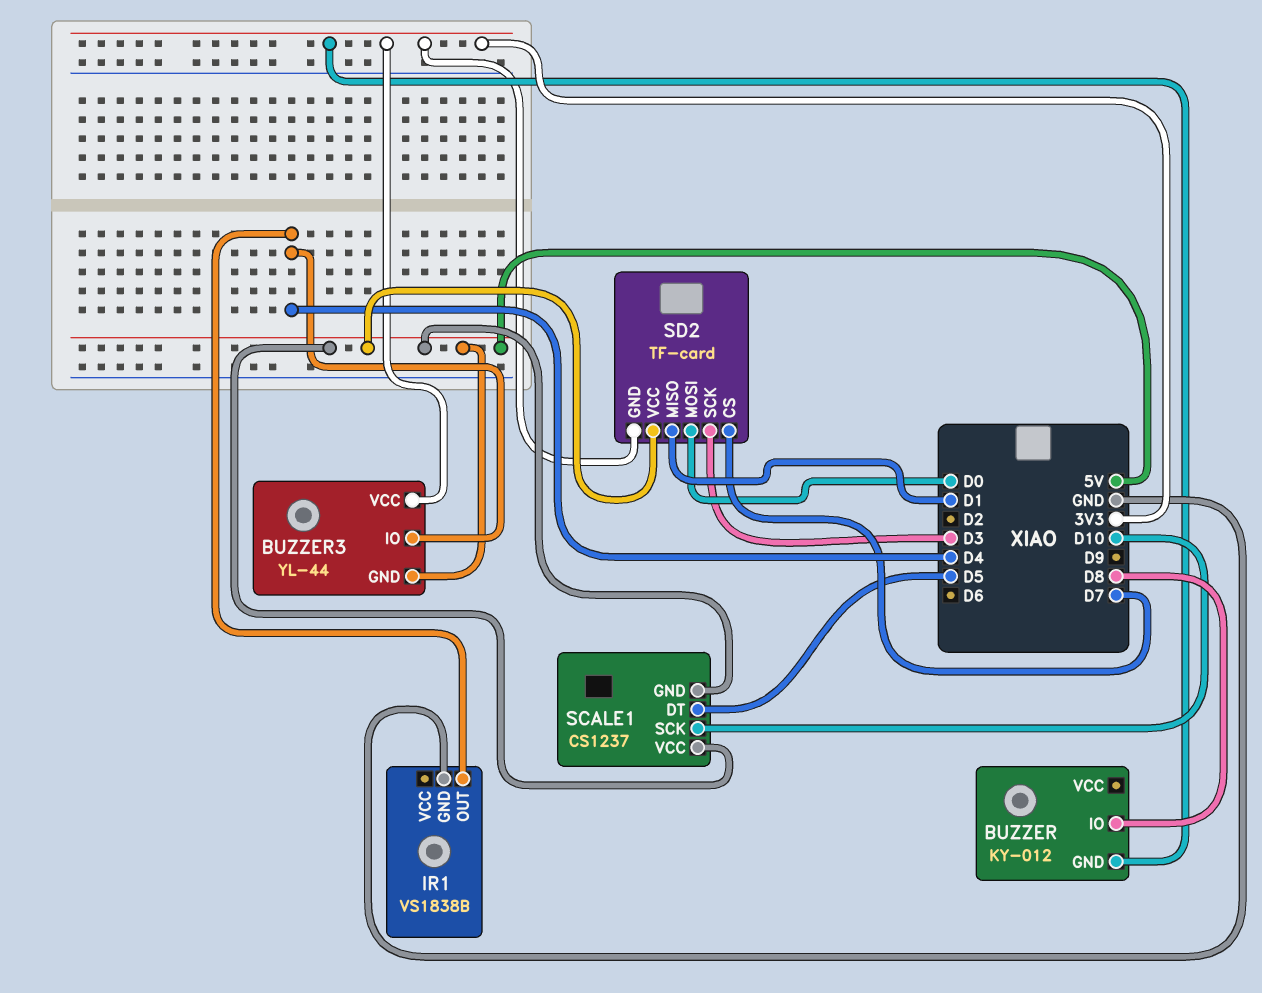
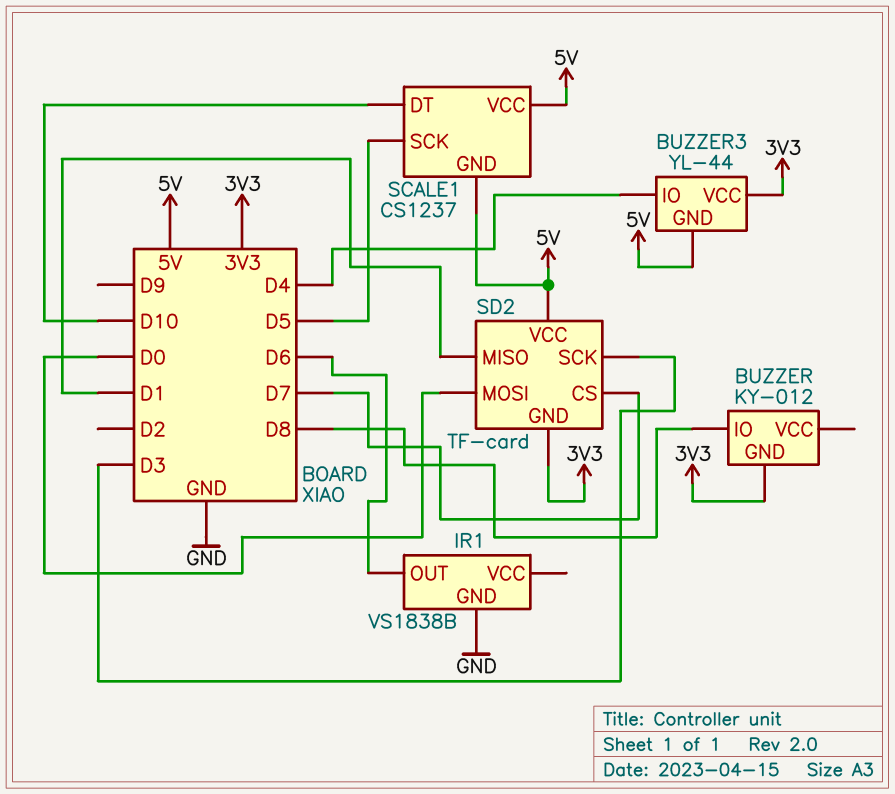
IR1 pin OUT: D4 -> D6
SCALE1 pin DT: D5 -> D10
SCALE1 pin SCK: D10 -> D5

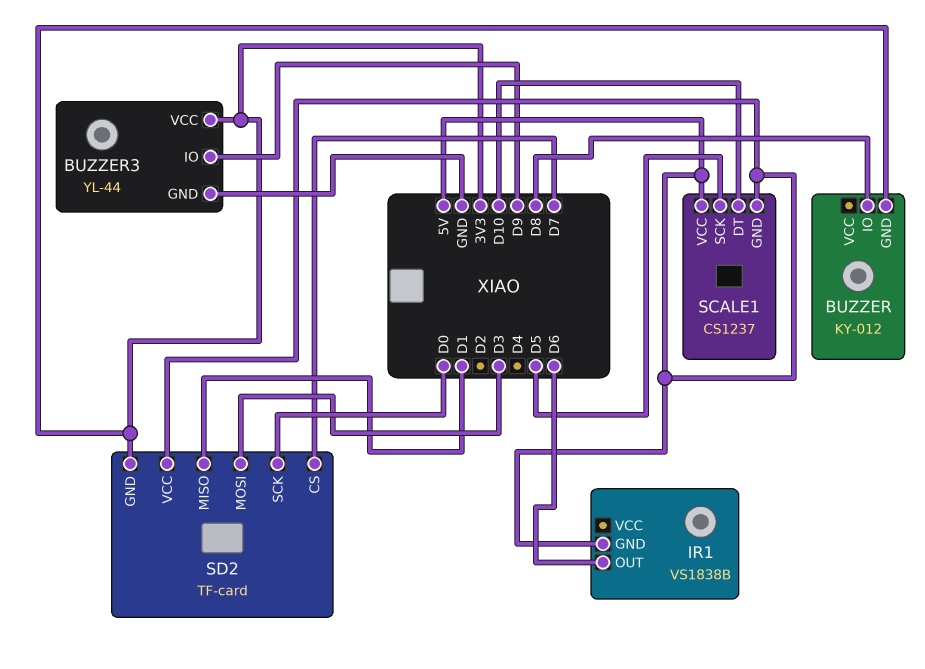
BUZZER3 pin GND: 5V -> GND
BUZZER3 pin IO: D4 -> D9
IR1 pin GND: GND -> 5V
SD2 pin MOSI: D0 -> D3
SD2 pin SCK: D3 -> D0

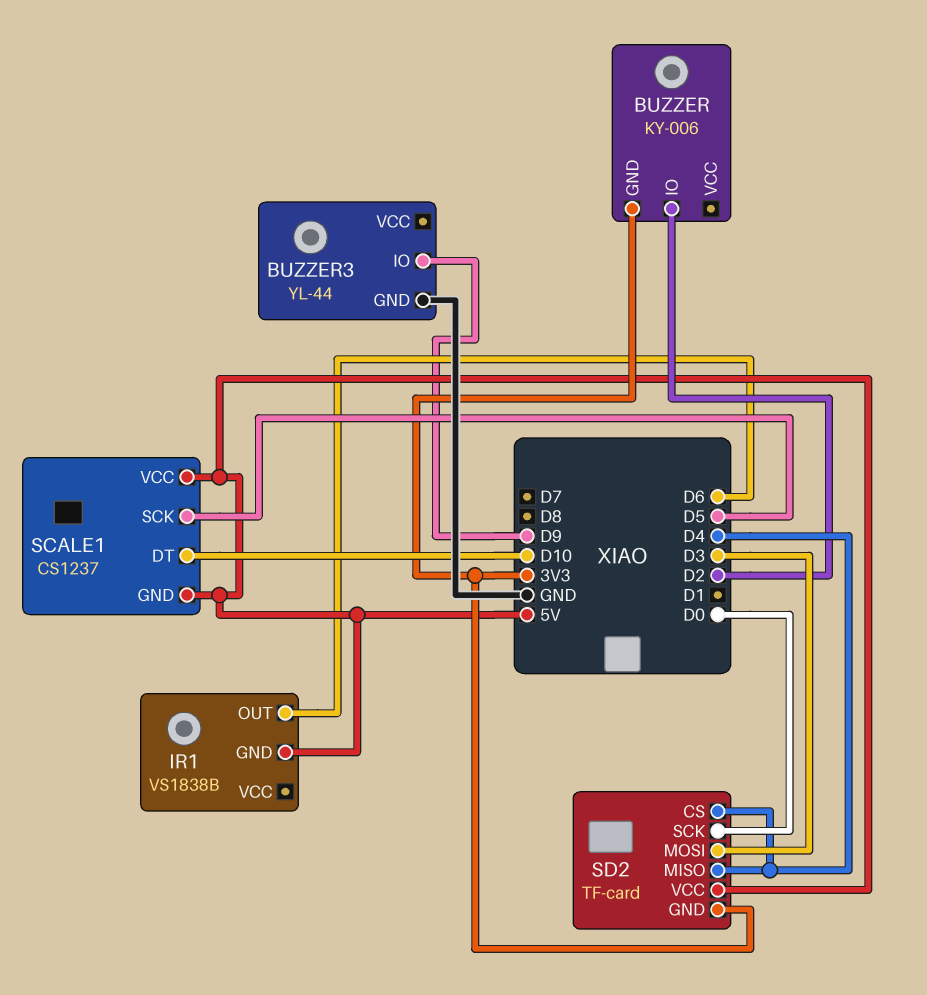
BUZZER: KY-012 -> KY-006
BUZZER pin IO: D8 -> D2
BUZZER3 pin VCC: 3V3 -> none
SD2 pin CS: D7 -> D4
SD2 pin MISO: D1 -> D4

